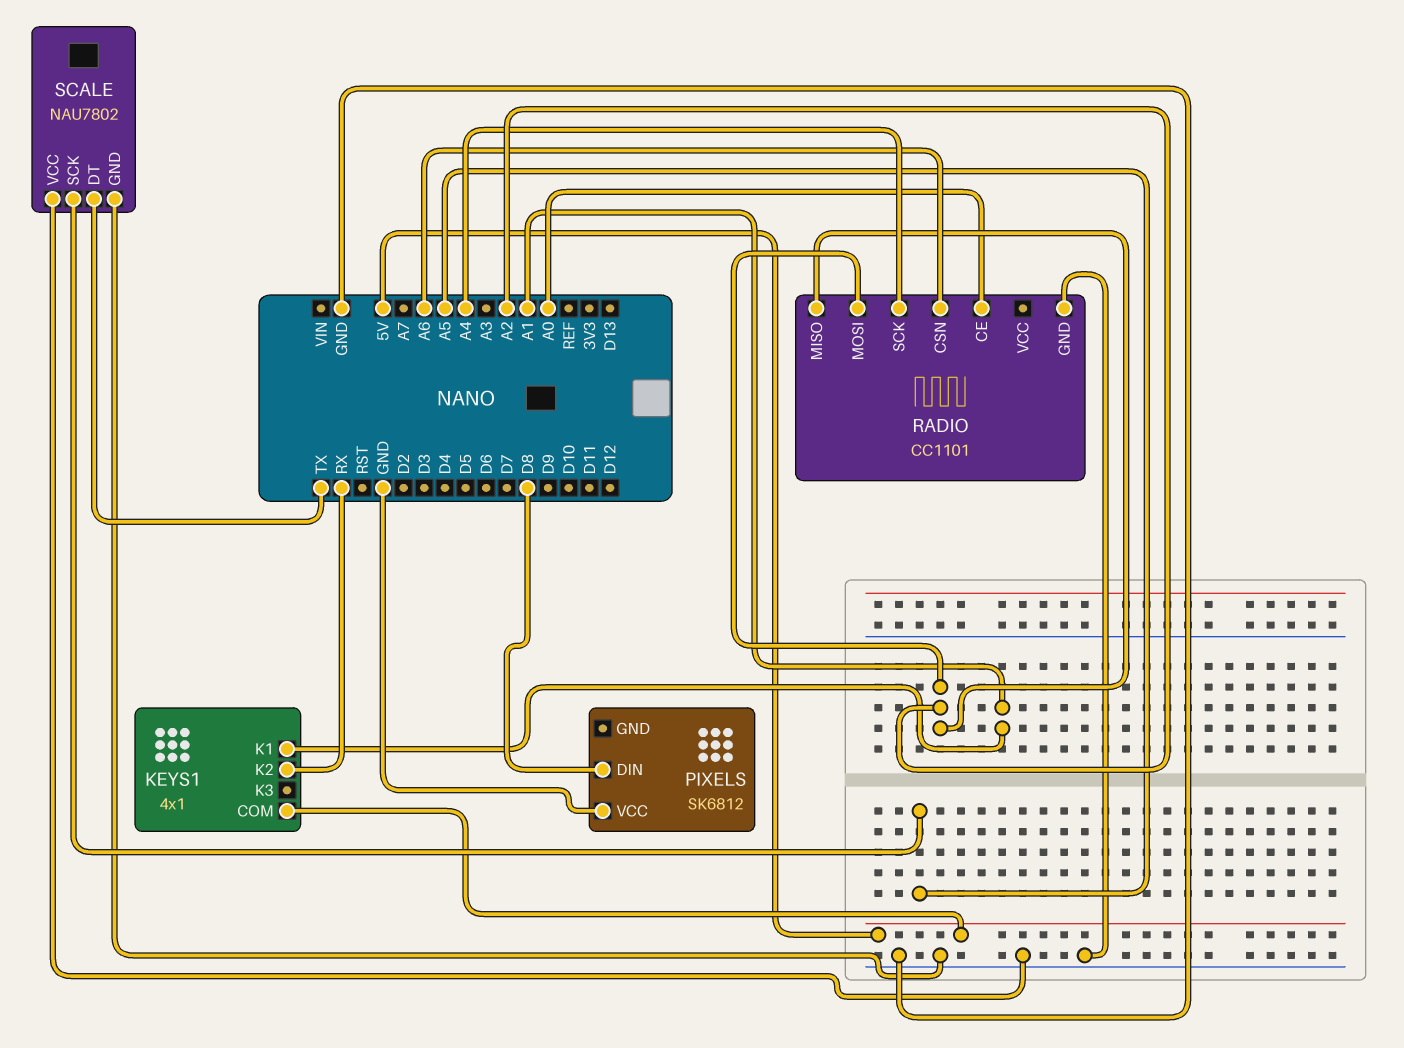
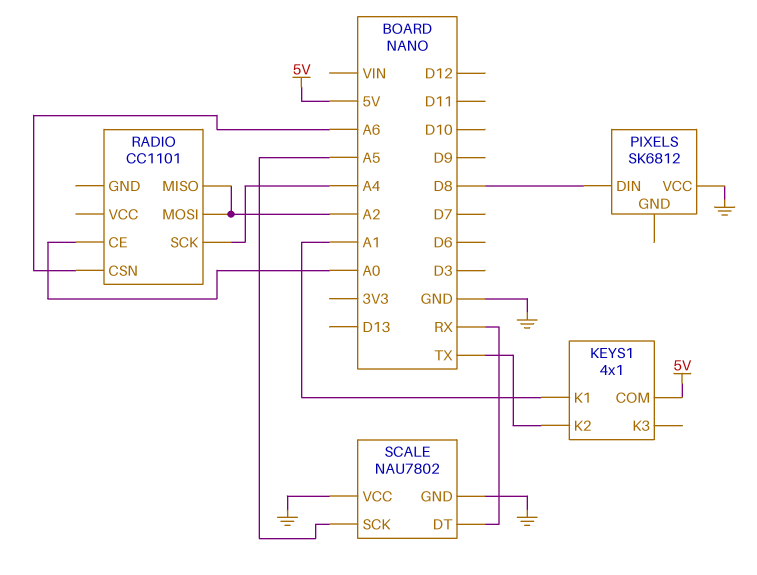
KEYS1 pin K2: RX -> TX
RADIO pin GND: GND -> none
SCALE pin DT: TX -> RX

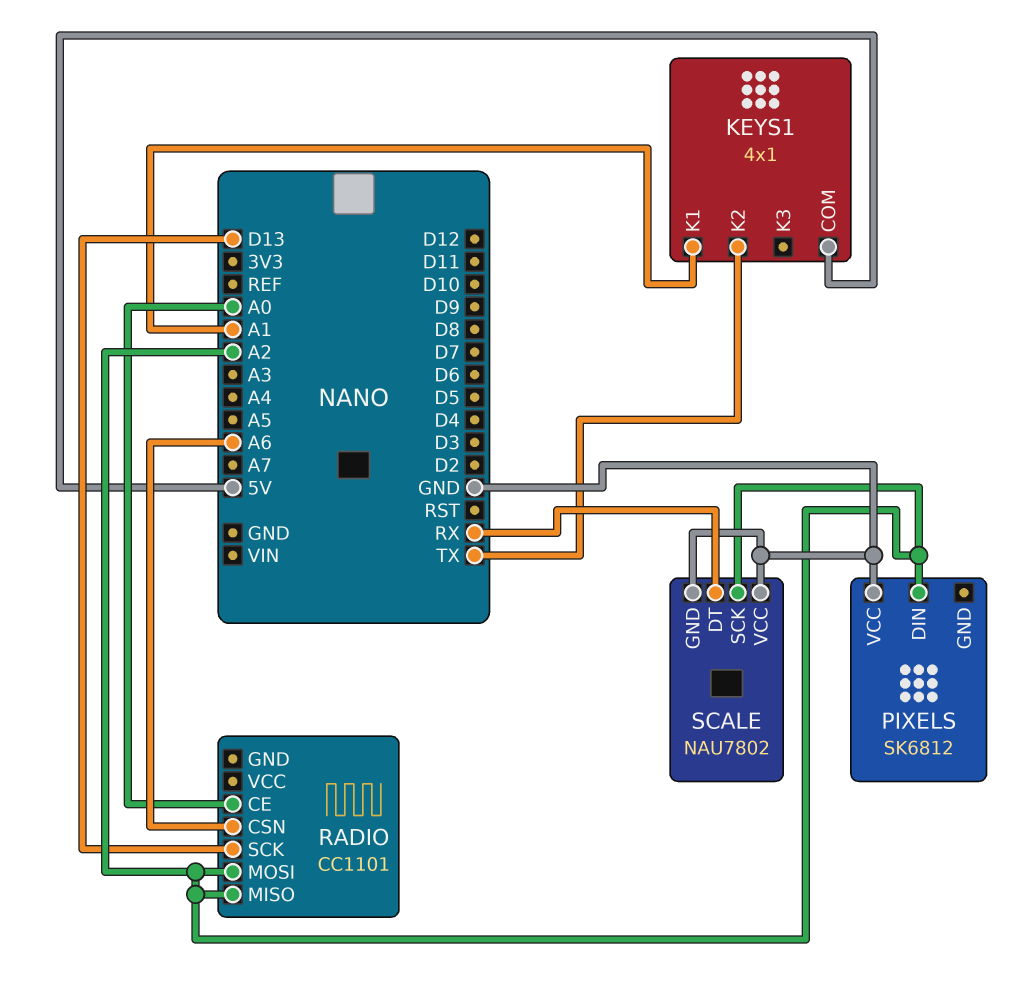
PIXELS pin DIN: D8 -> A2
RADIO pin SCK: A4 -> D13
SCALE pin SCK: A5 -> A2

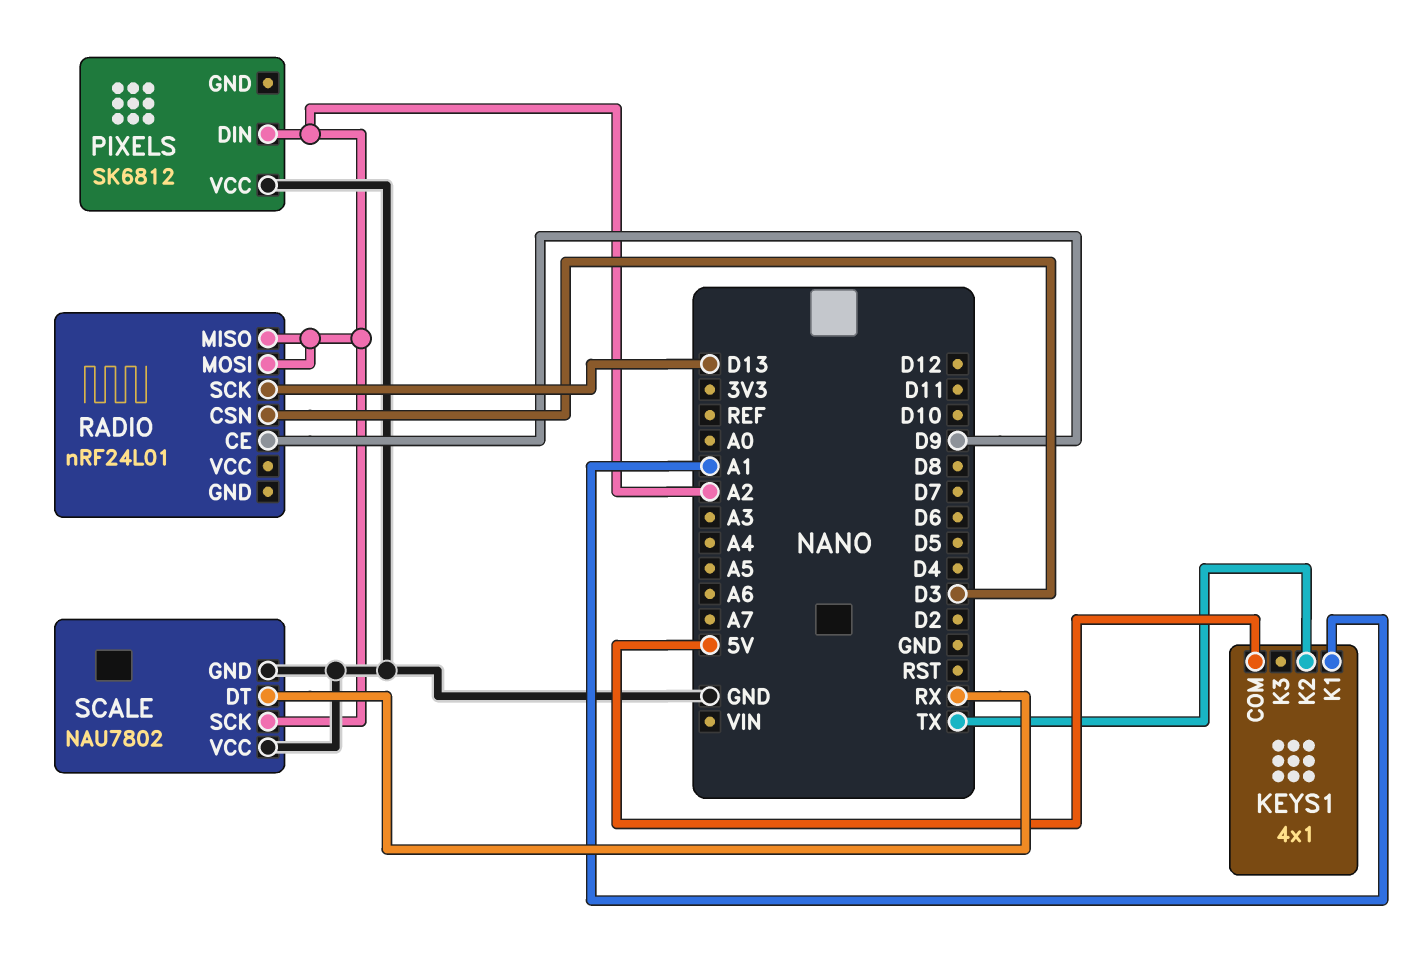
RADIO: CC1101 -> nRF24L01
RADIO pin CE: A0 -> D9
RADIO pin CSN: A6 -> D3

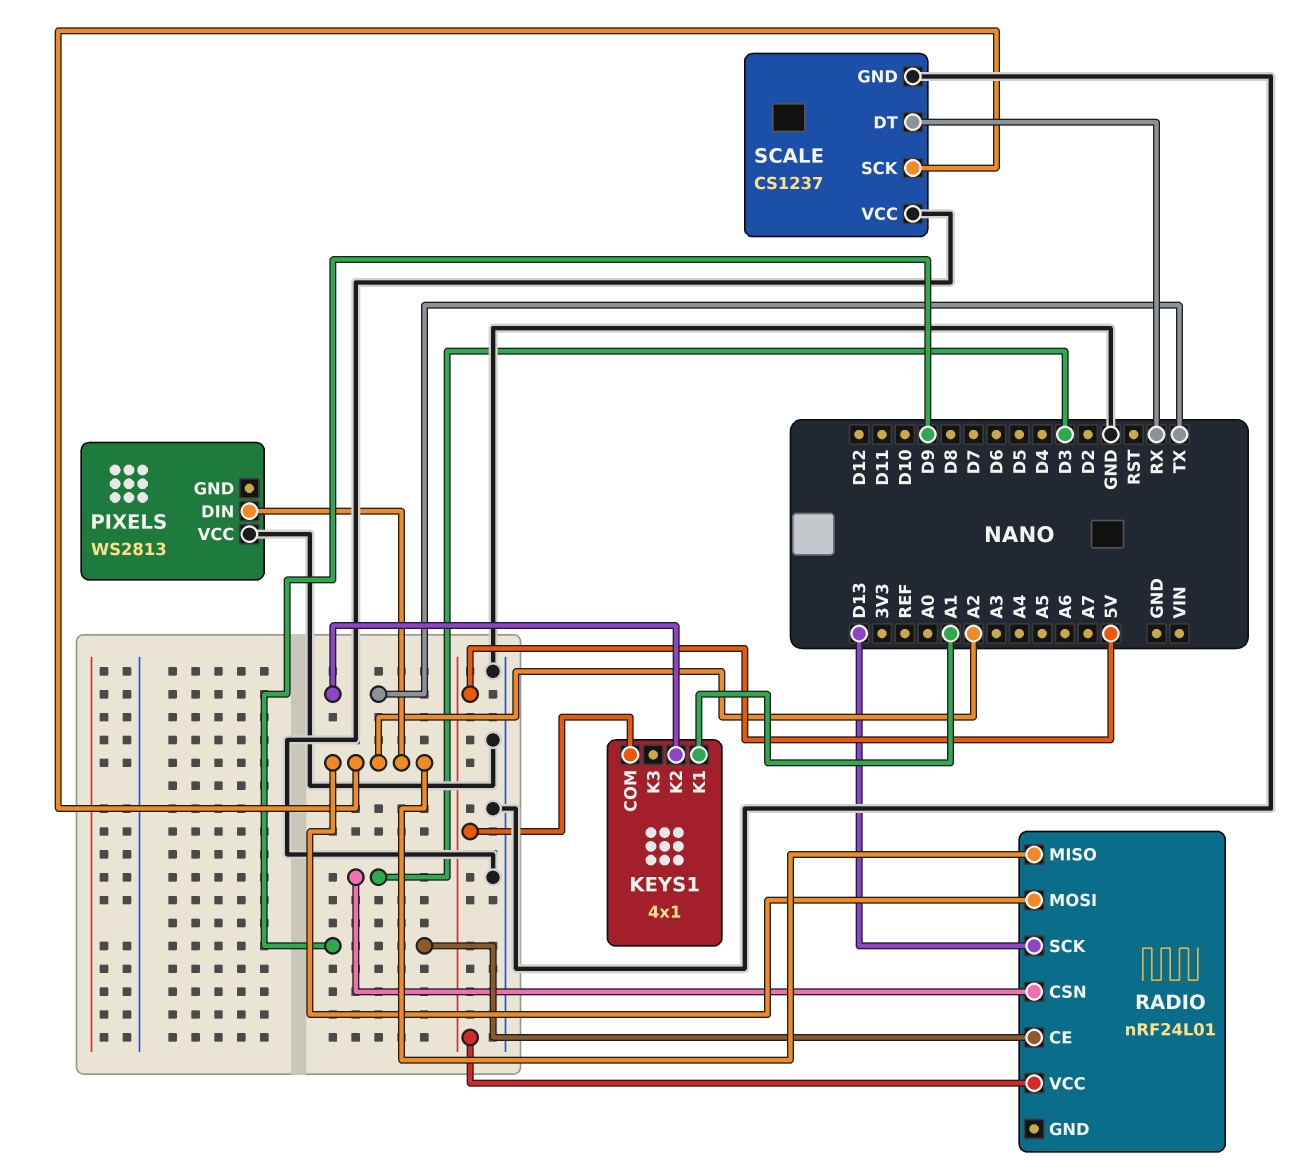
PIXELS: SK6812 -> WS2813
RADIO pin VCC: none -> 5V
SCALE: NAU7802 -> CS1237

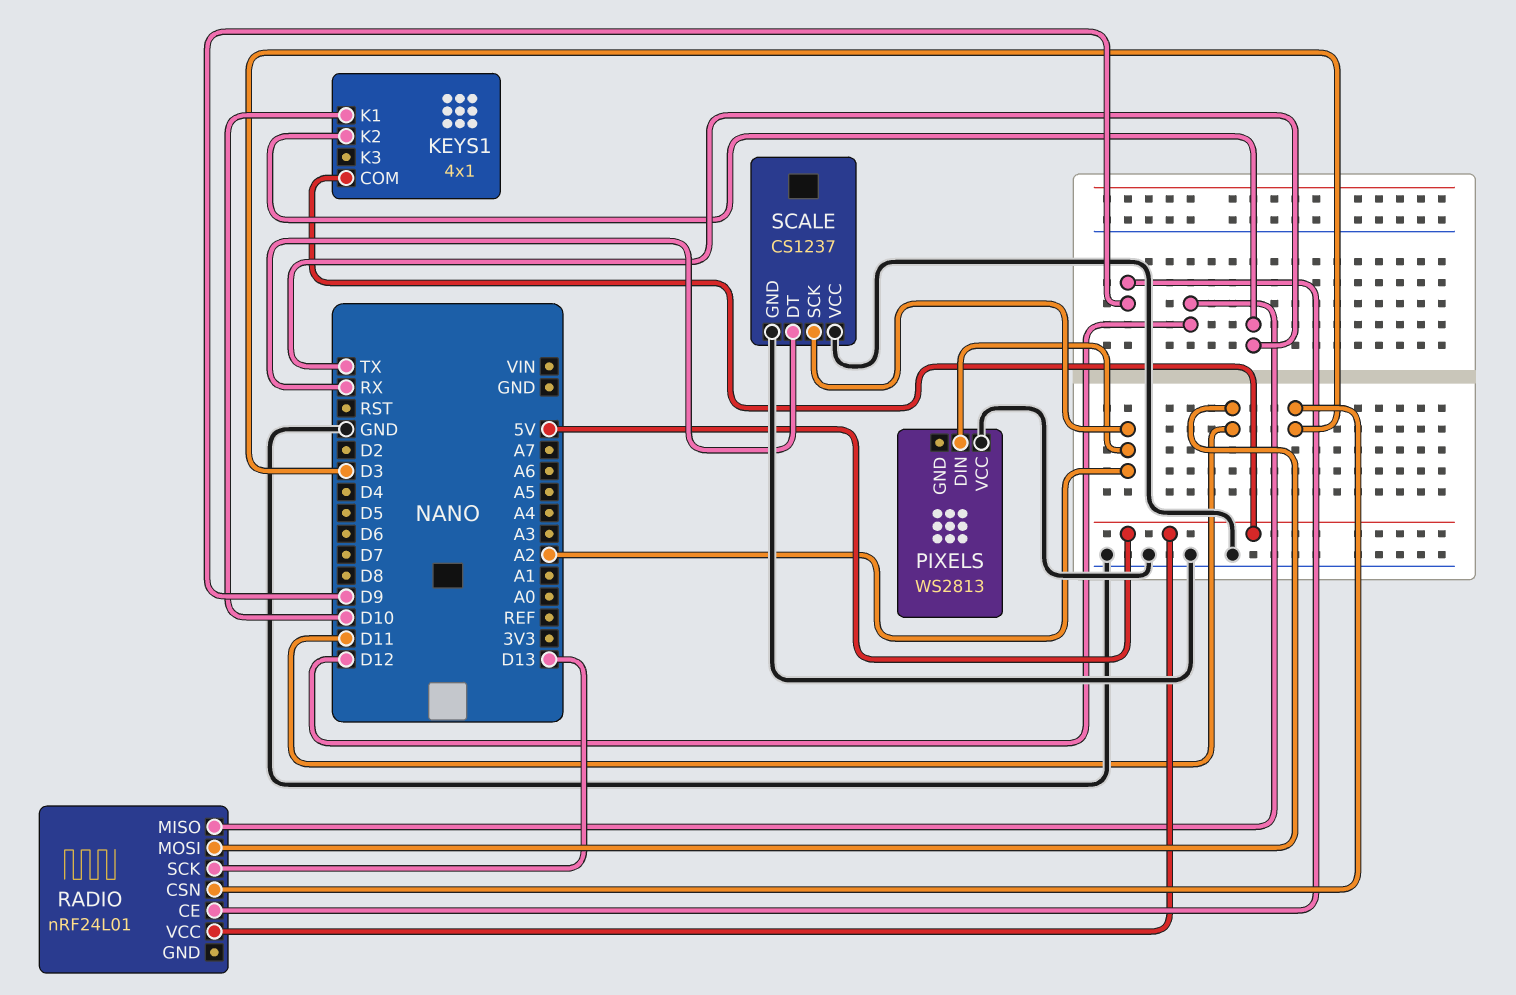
KEYS1 pin K1: A1 -> D10
RADIO pin MISO: A2 -> D12
RADIO pin MOSI: A2 -> D11

